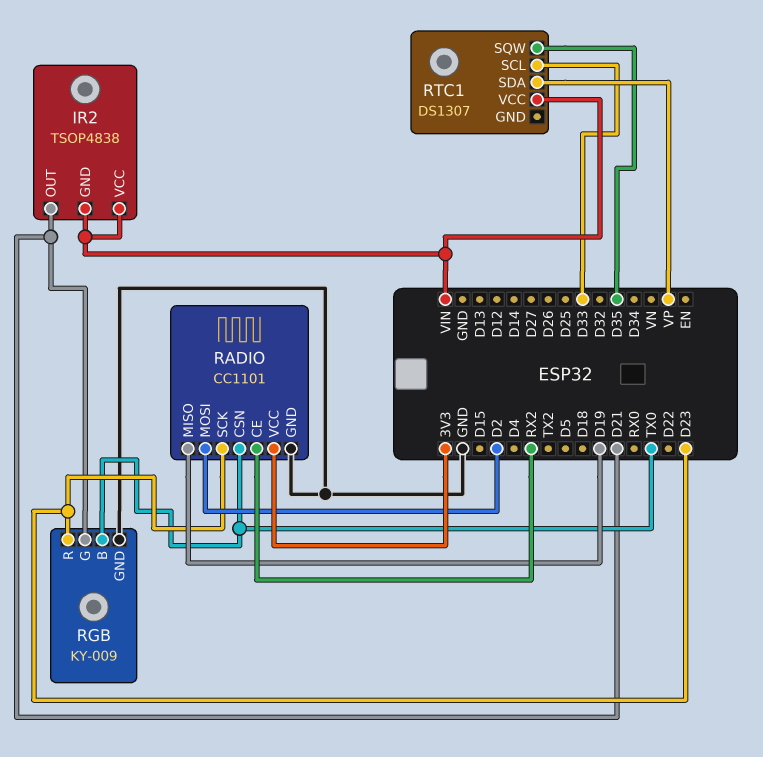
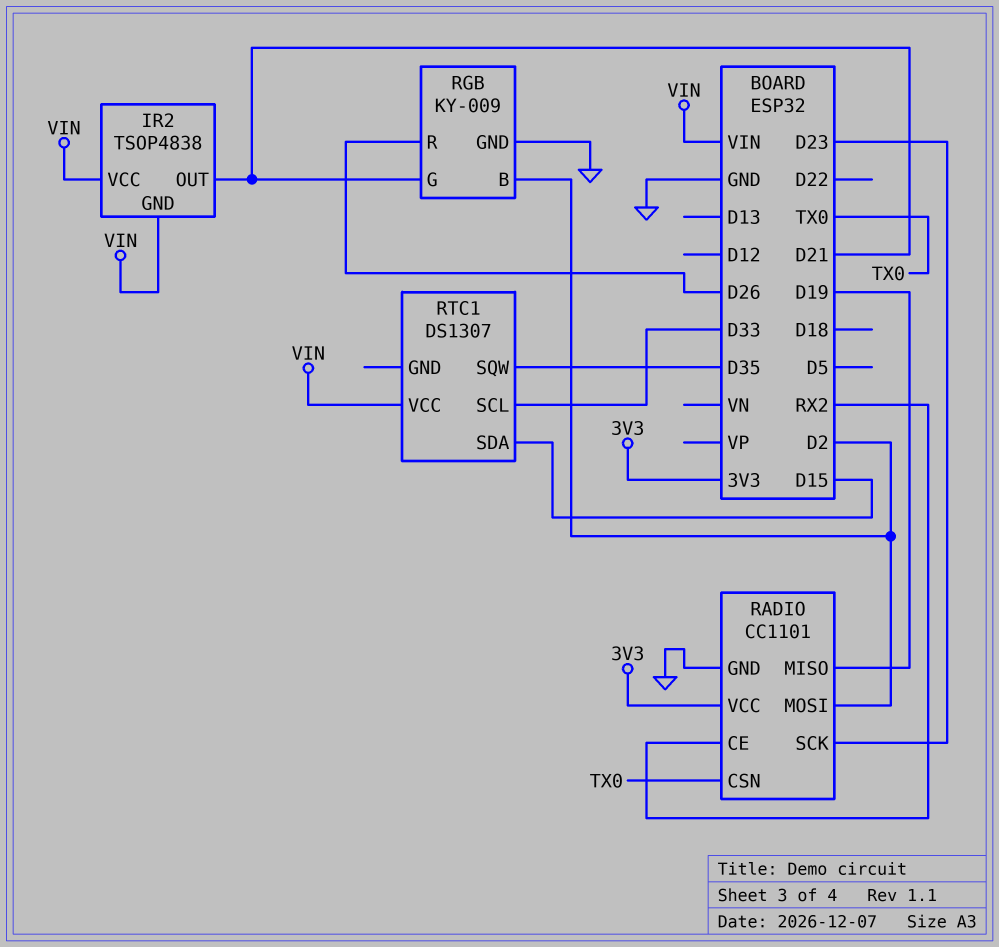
RGB pin B: TX0 -> D2
RGB pin R: D23 -> D26
RTC1 pin SDA: VP -> D15

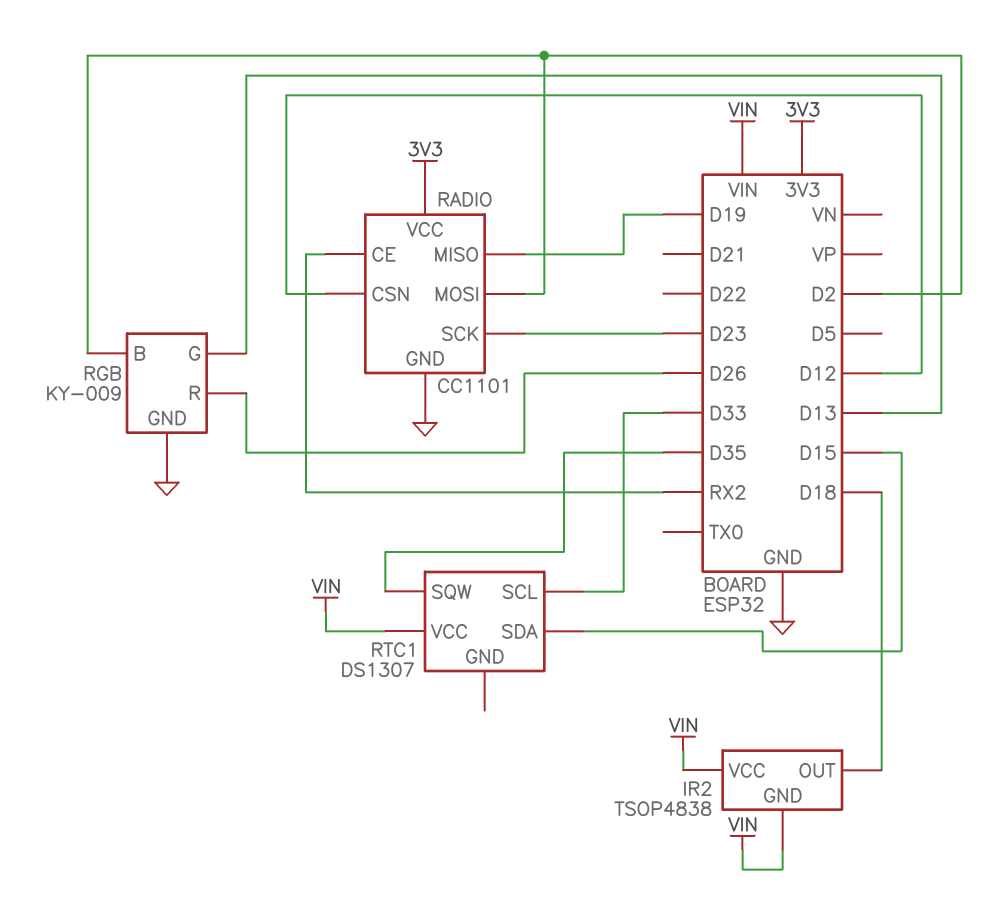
IR2 pin OUT: D21 -> D18
RADIO pin CSN: TX0 -> D12
RGB pin G: D21 -> D13

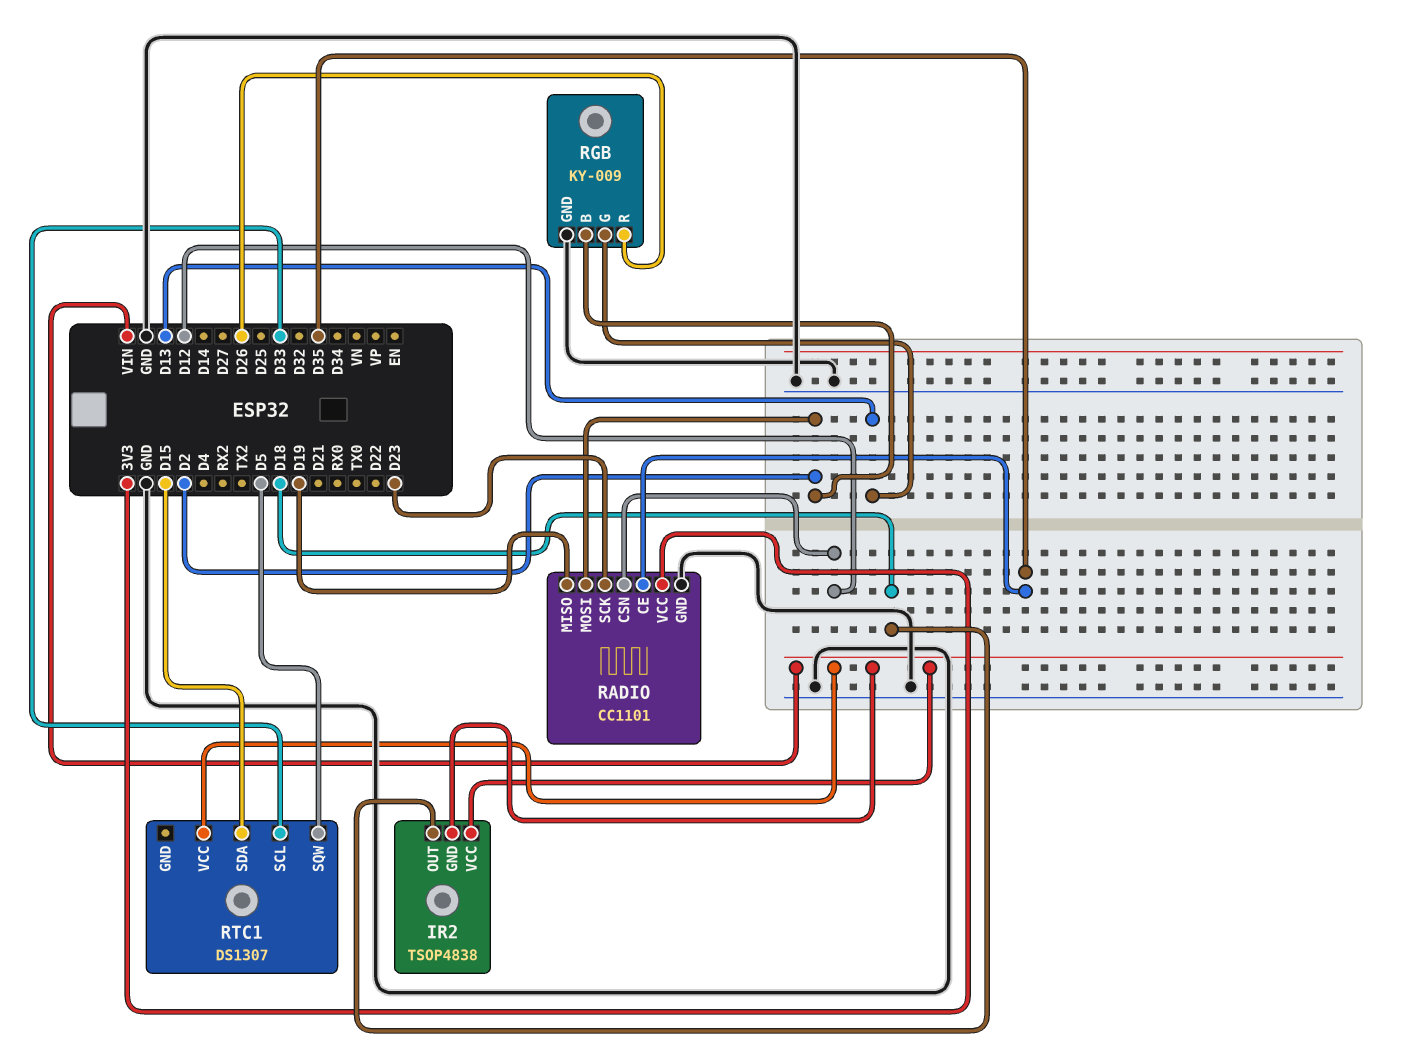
RADIO pin CE: RX2 -> D35
RTC1 pin SQW: D35 -> D5

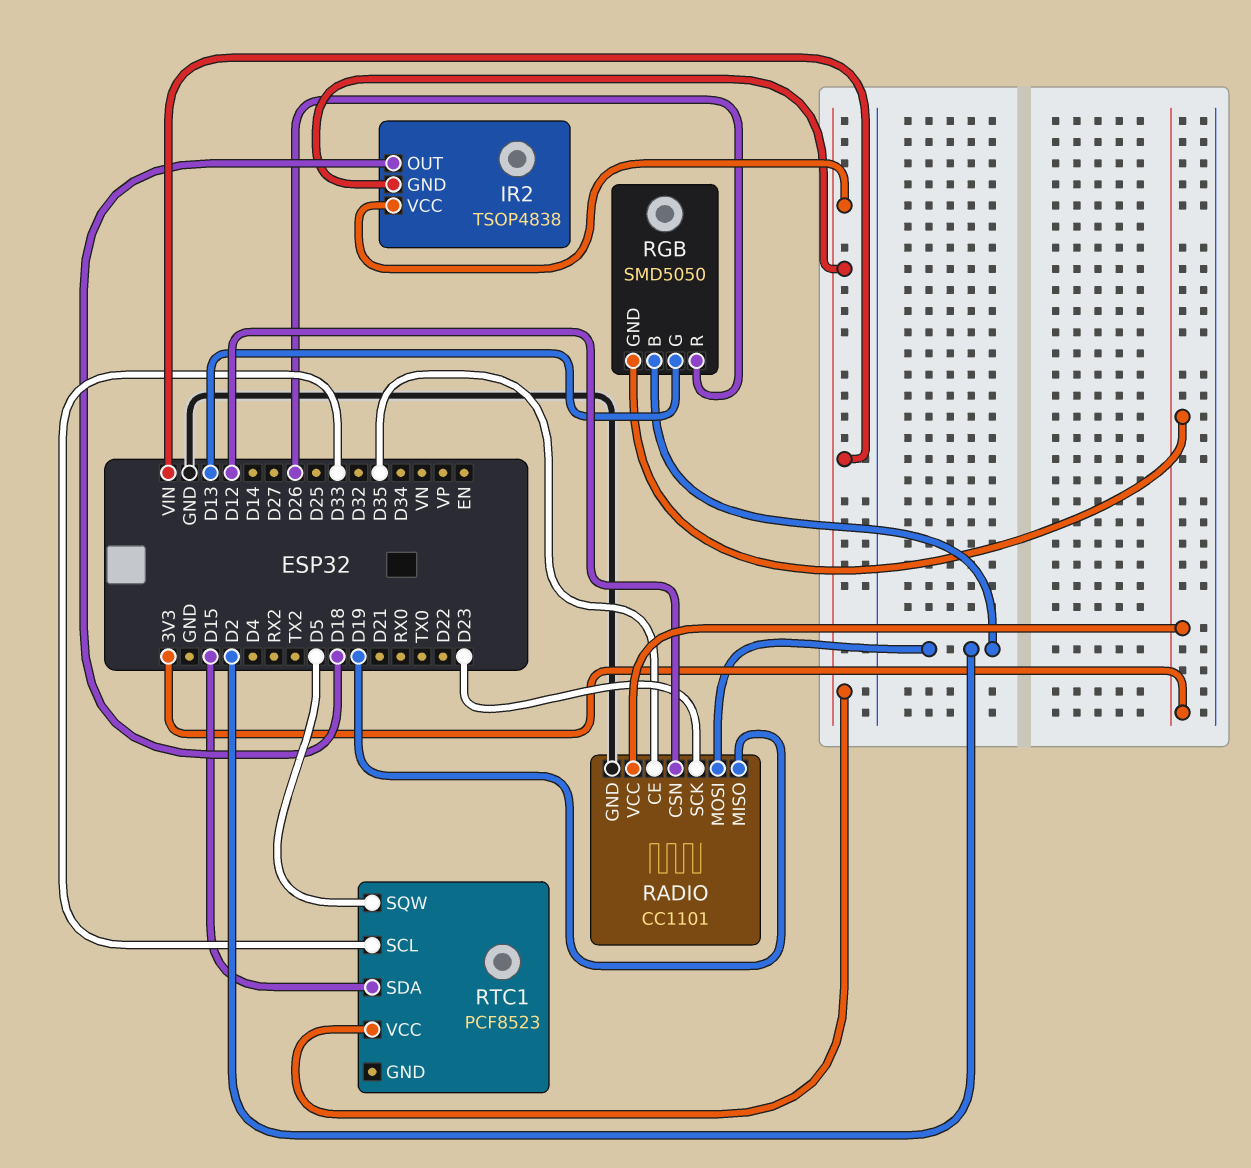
RGB: KY-009 -> SMD5050
RGB pin GND: GND -> 3V3
RTC1: DS1307 -> PCF8523

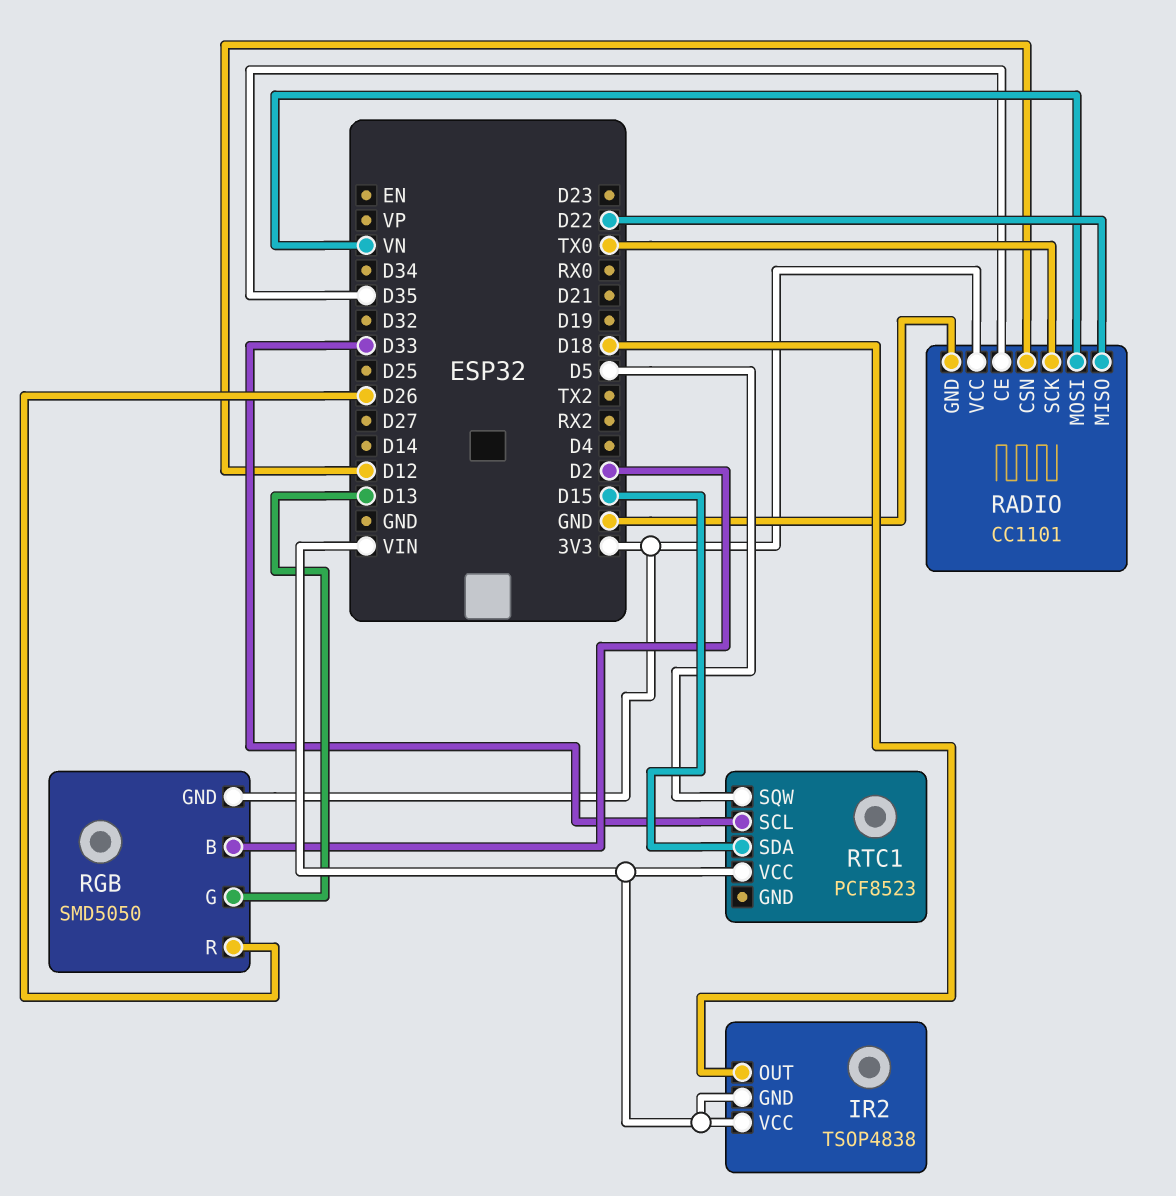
RADIO pin MISO: D19 -> D22
RADIO pin MOSI: D2 -> VN
RADIO pin SCK: D23 -> TX0

